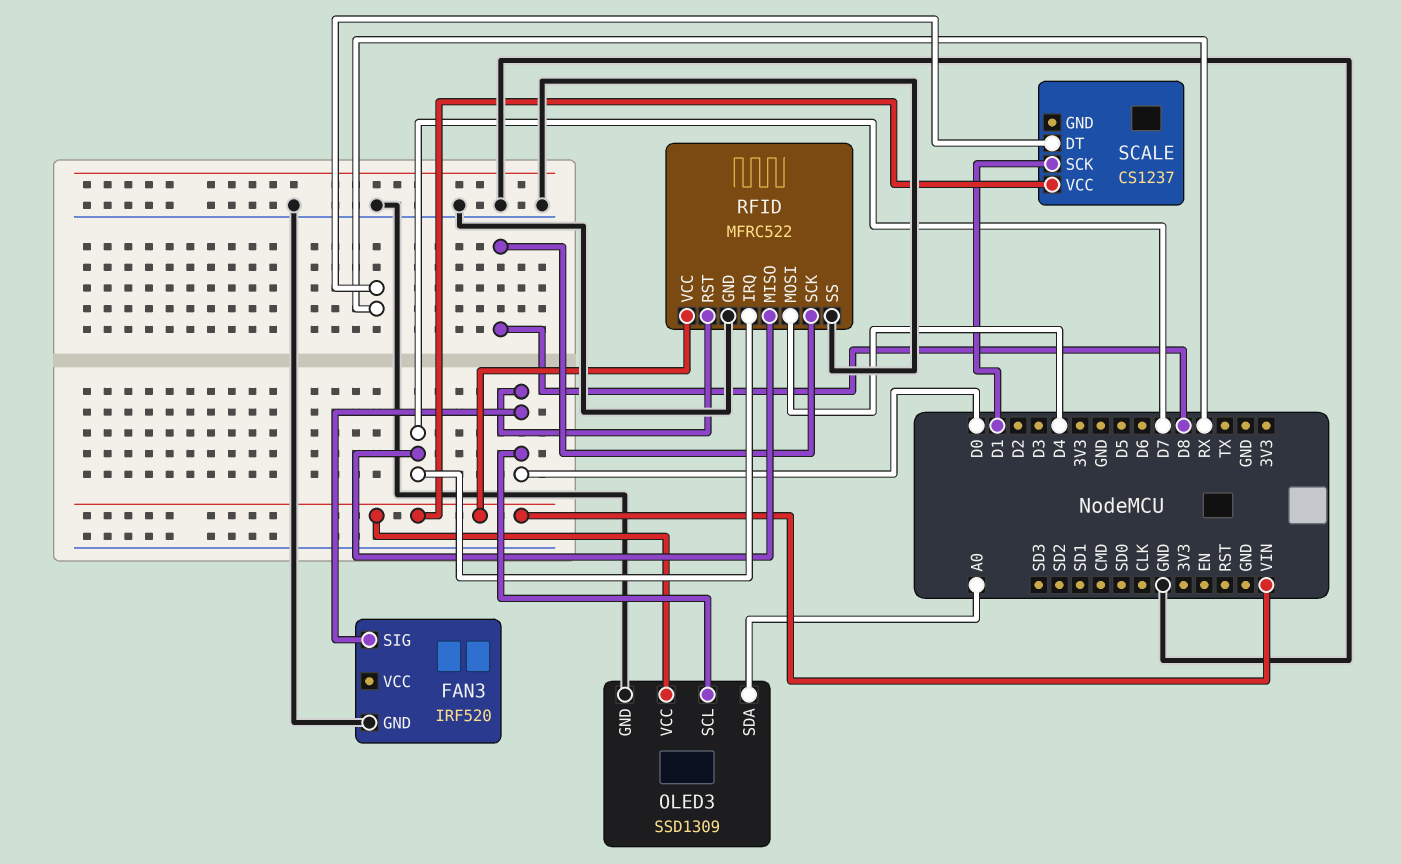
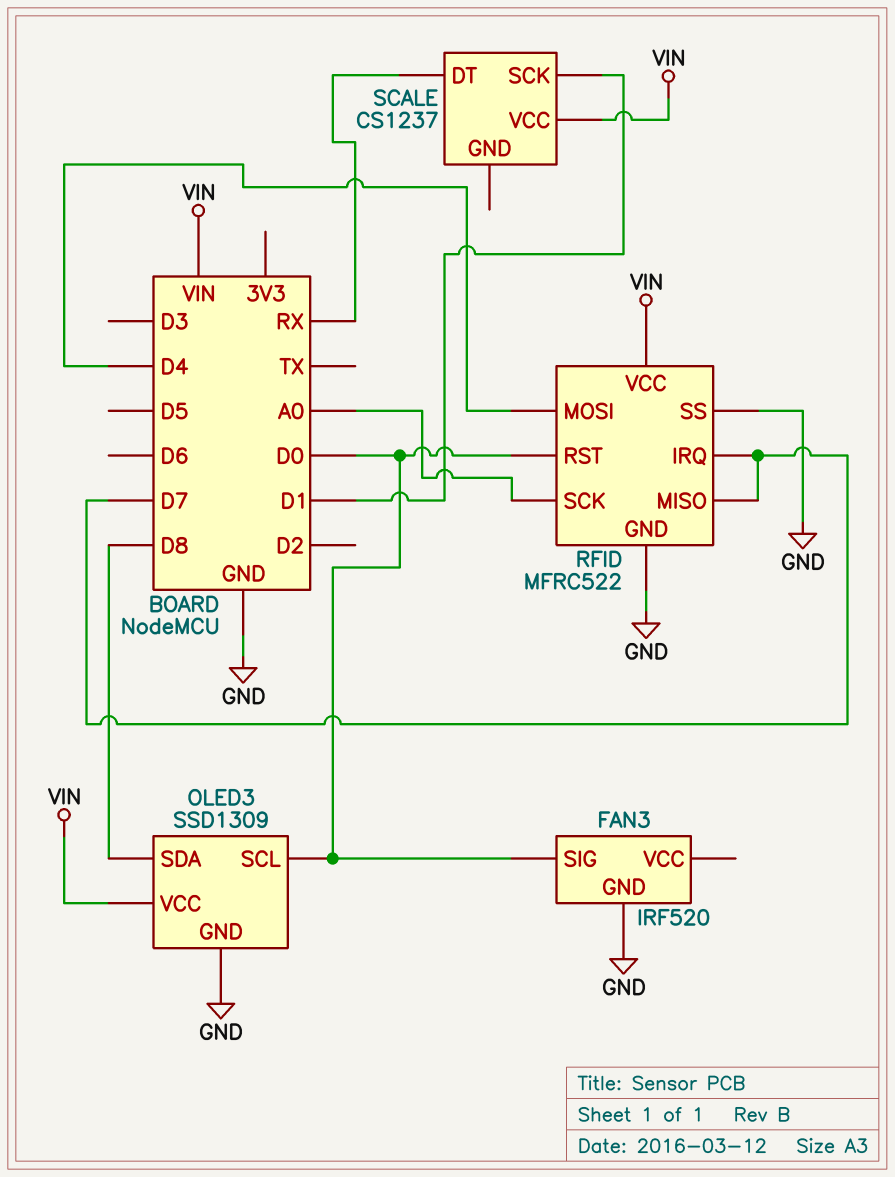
OLED3 pin SDA: A0 -> D8
RFID pin SCK: D8 -> A0

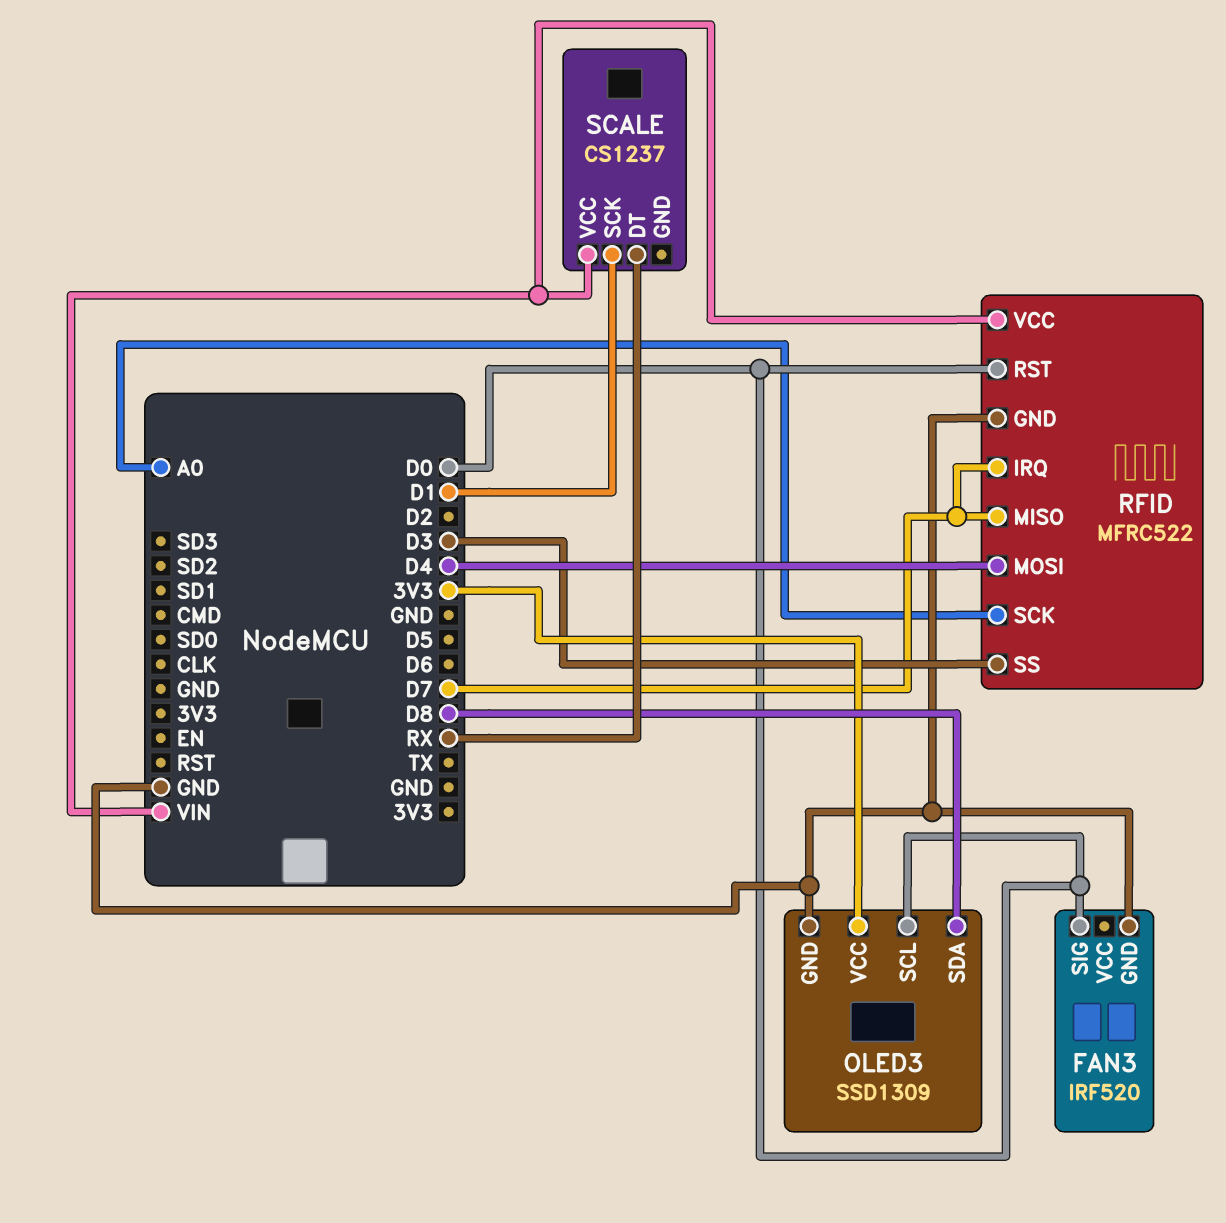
OLED3 pin VCC: VIN -> 3V3
RFID pin SS: GND -> D3

